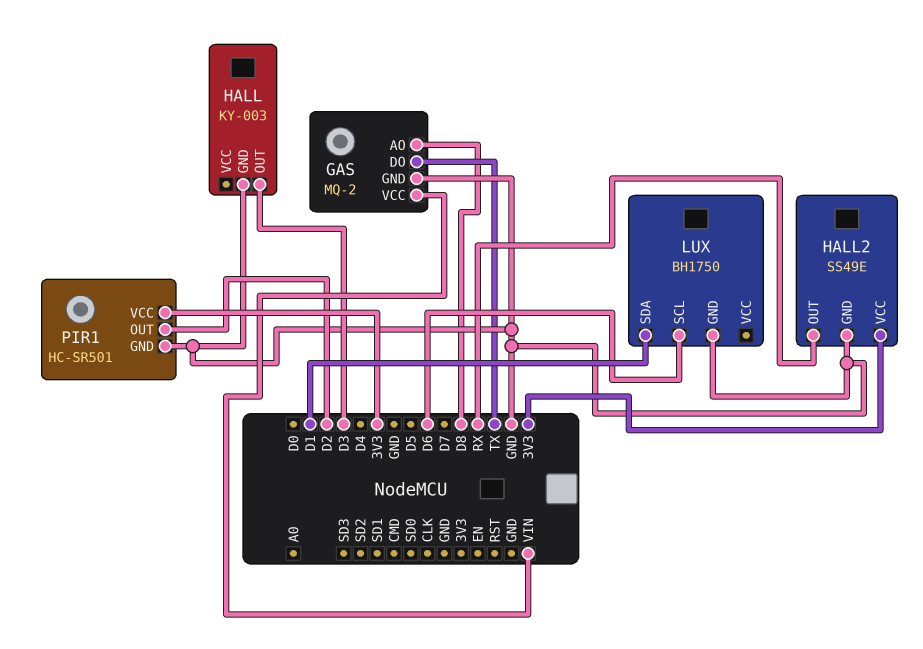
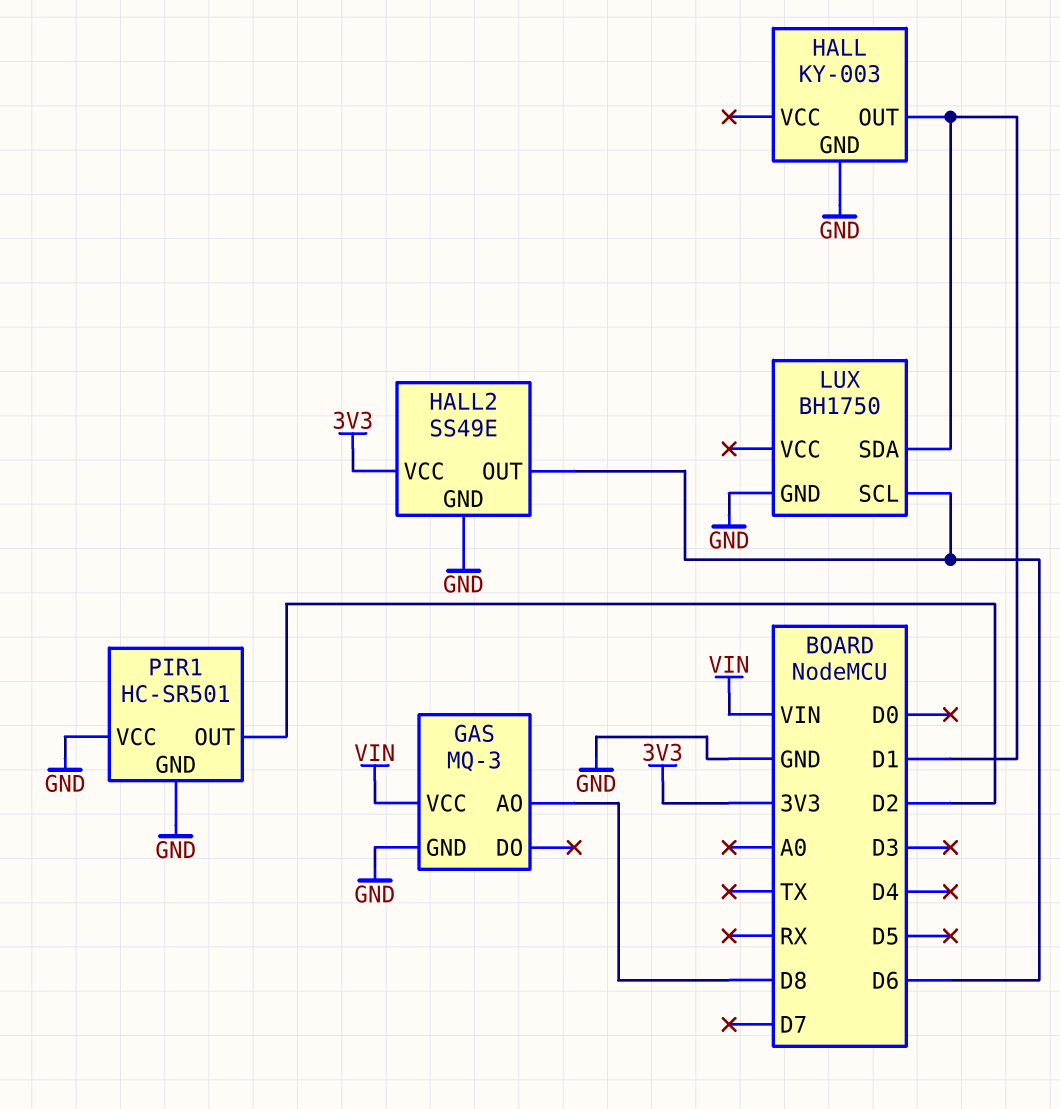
GAS: MQ-2 -> MQ-3
GAS pin DO: TX -> none
HALL pin OUT: D3 -> D1
HALL2 pin OUT: RX -> D6
PIR1 pin VCC: 3V3 -> GND

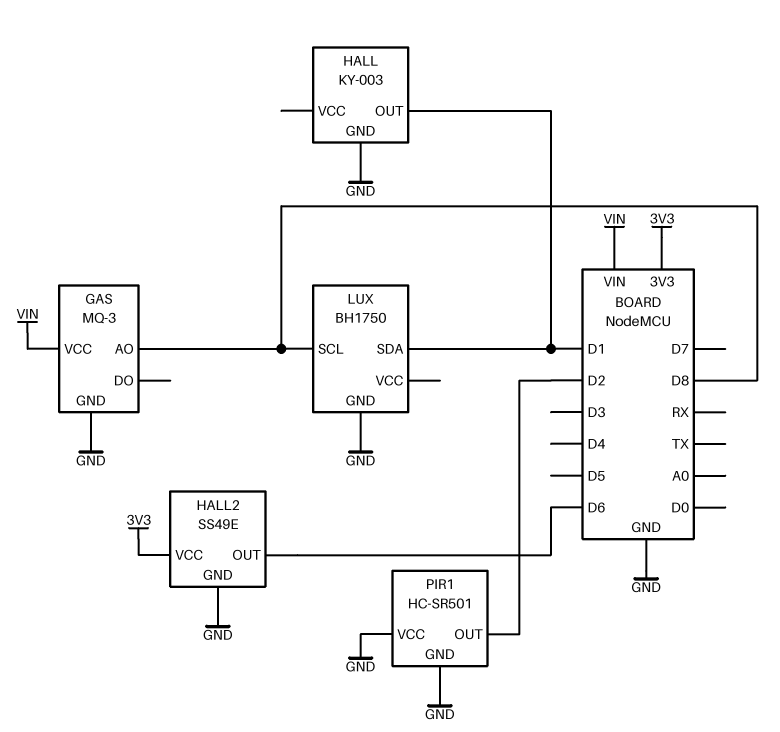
LUX pin SCL: D6 -> D8

